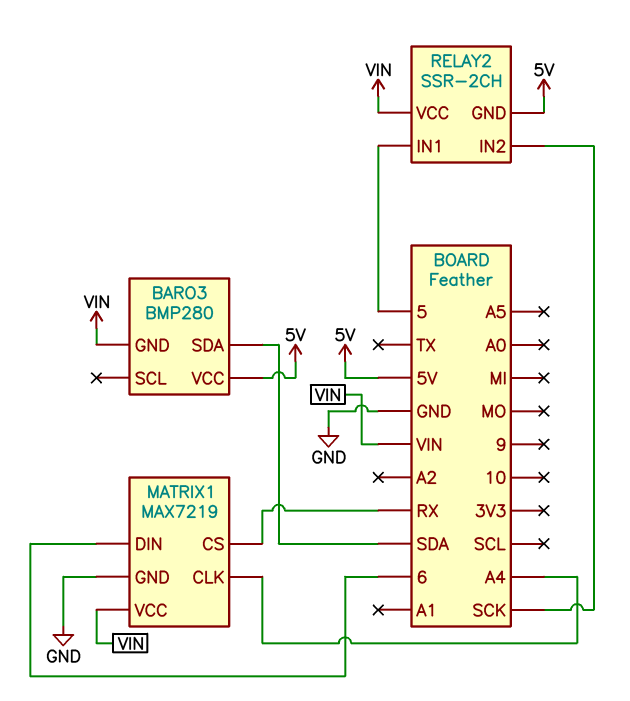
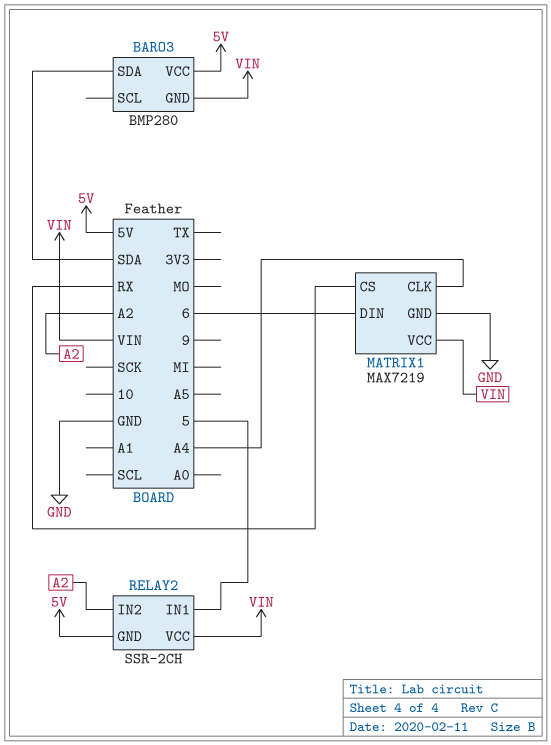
RELAY2 pin IN2: SCK -> A2

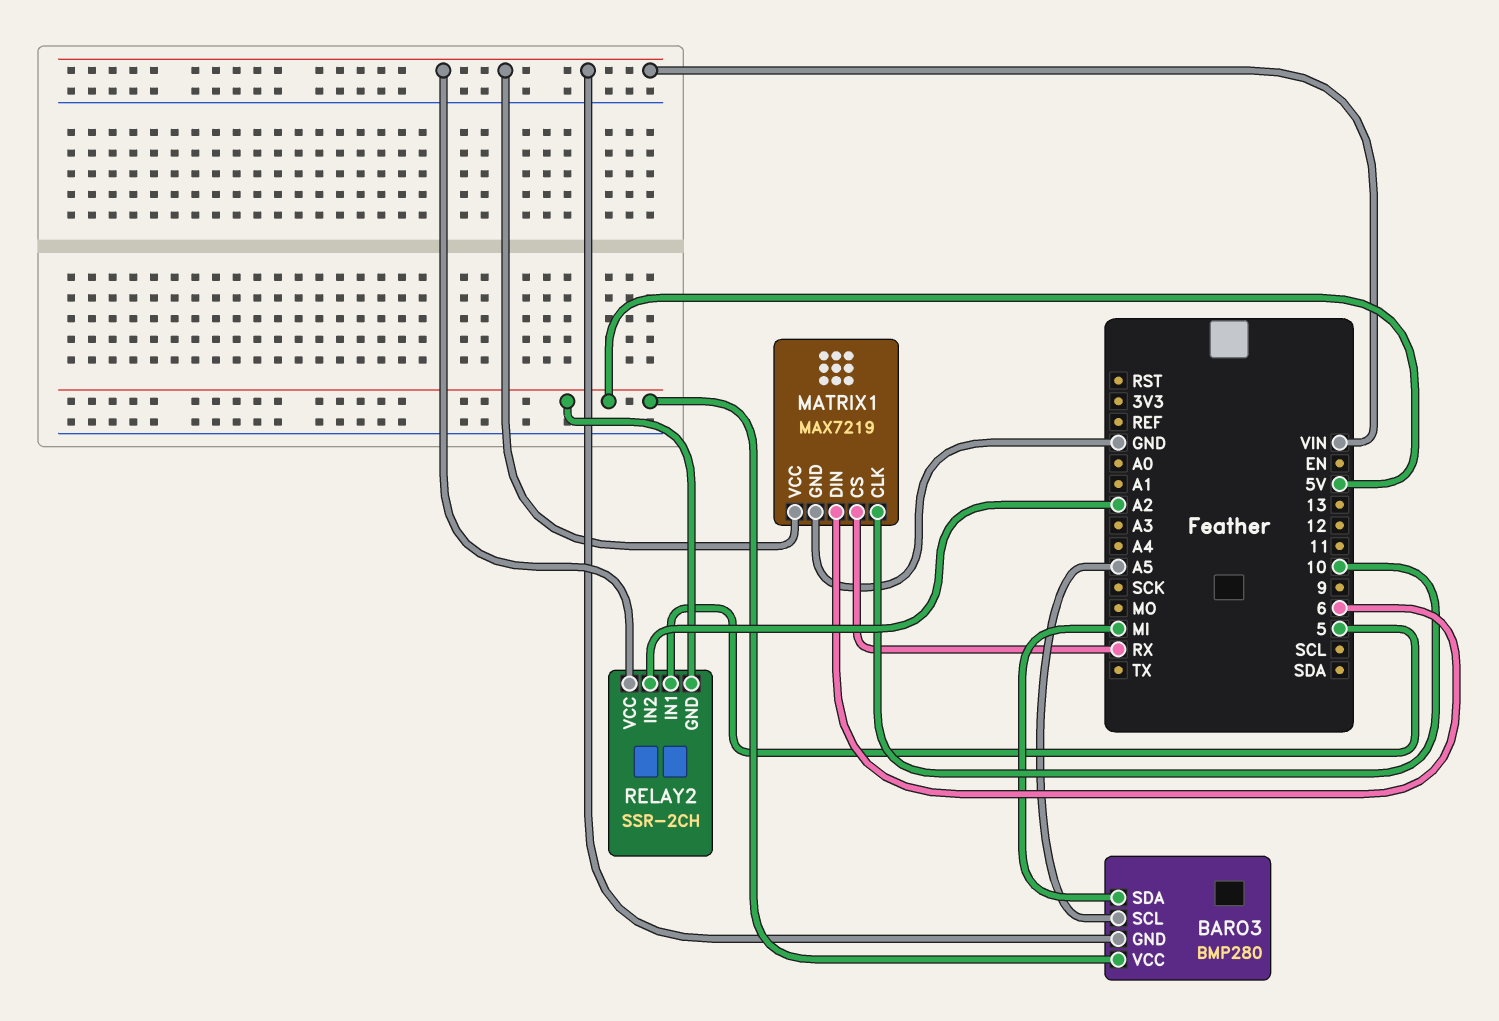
BARO3 pin SCL: none -> A5
BARO3 pin SDA: SDA -> MI
MATRIX1 pin CLK: A4 -> 10

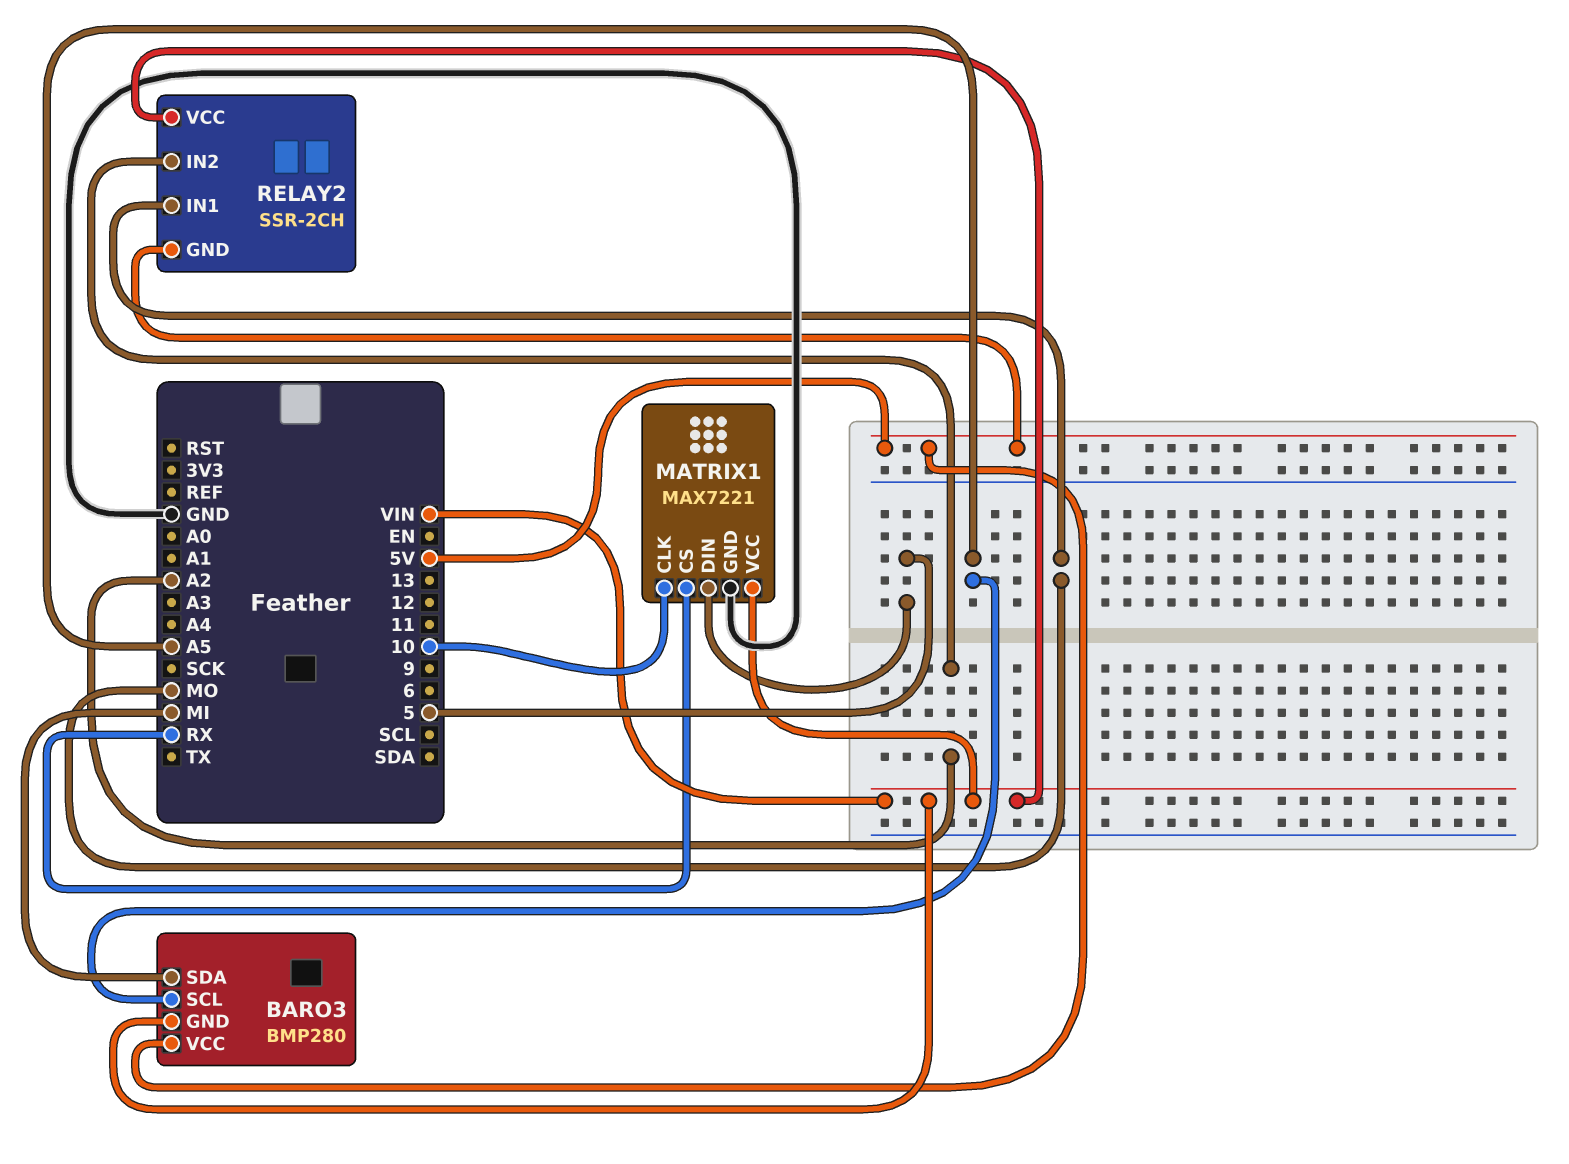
MATRIX1: MAX7219 -> MAX7221
MATRIX1 pin DIN: 6 -> 5
RELAY2 pin IN1: 5 -> MO

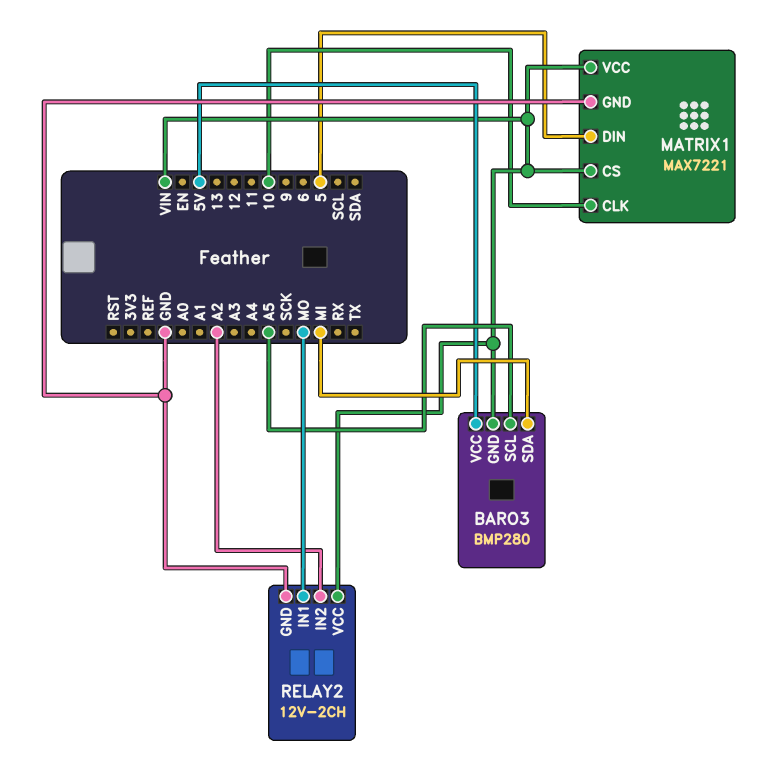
MATRIX1 pin CS: RX -> VIN
RELAY2: SSR-2CH -> 12V-2CH
RELAY2 pin GND: 5V -> GND

